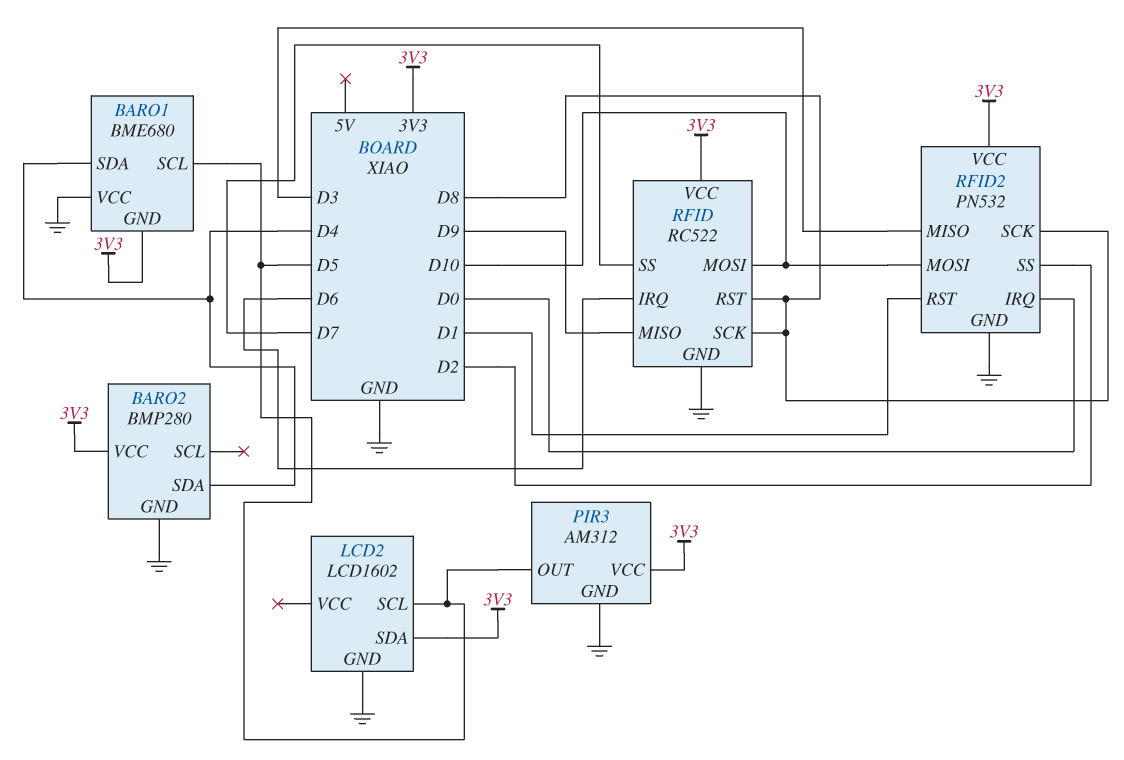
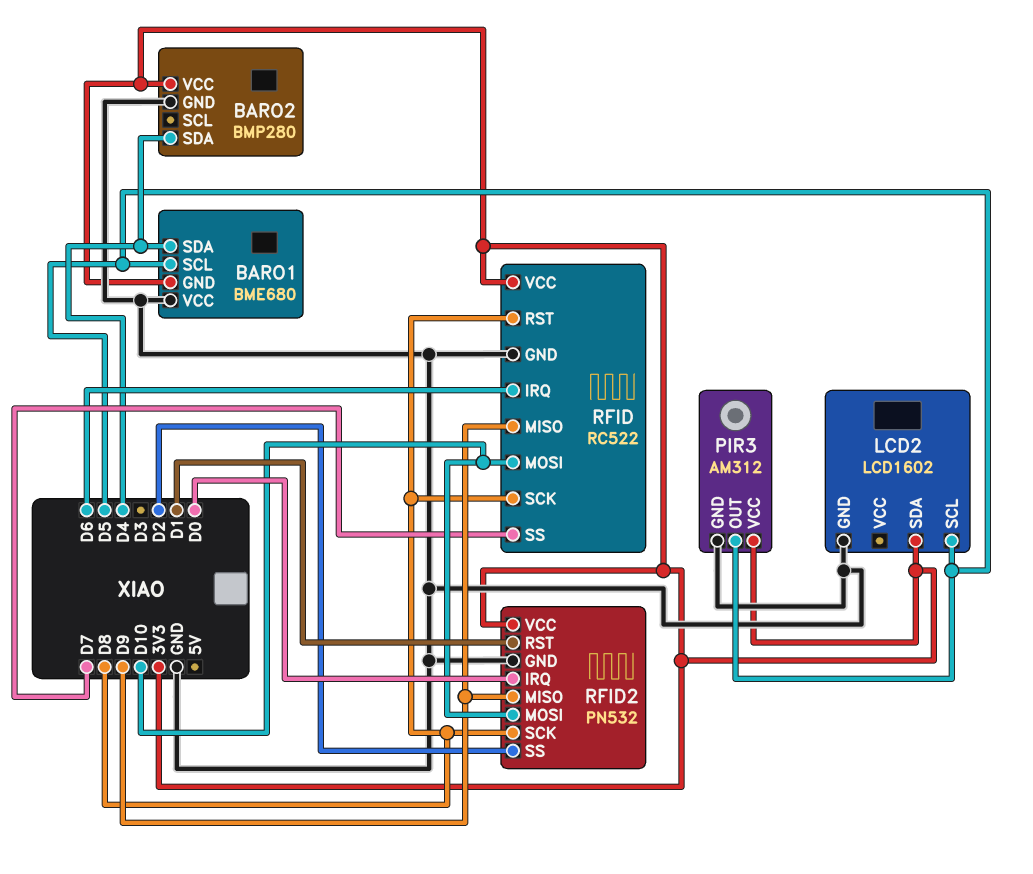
RFID2 pin MISO: D3 -> D9

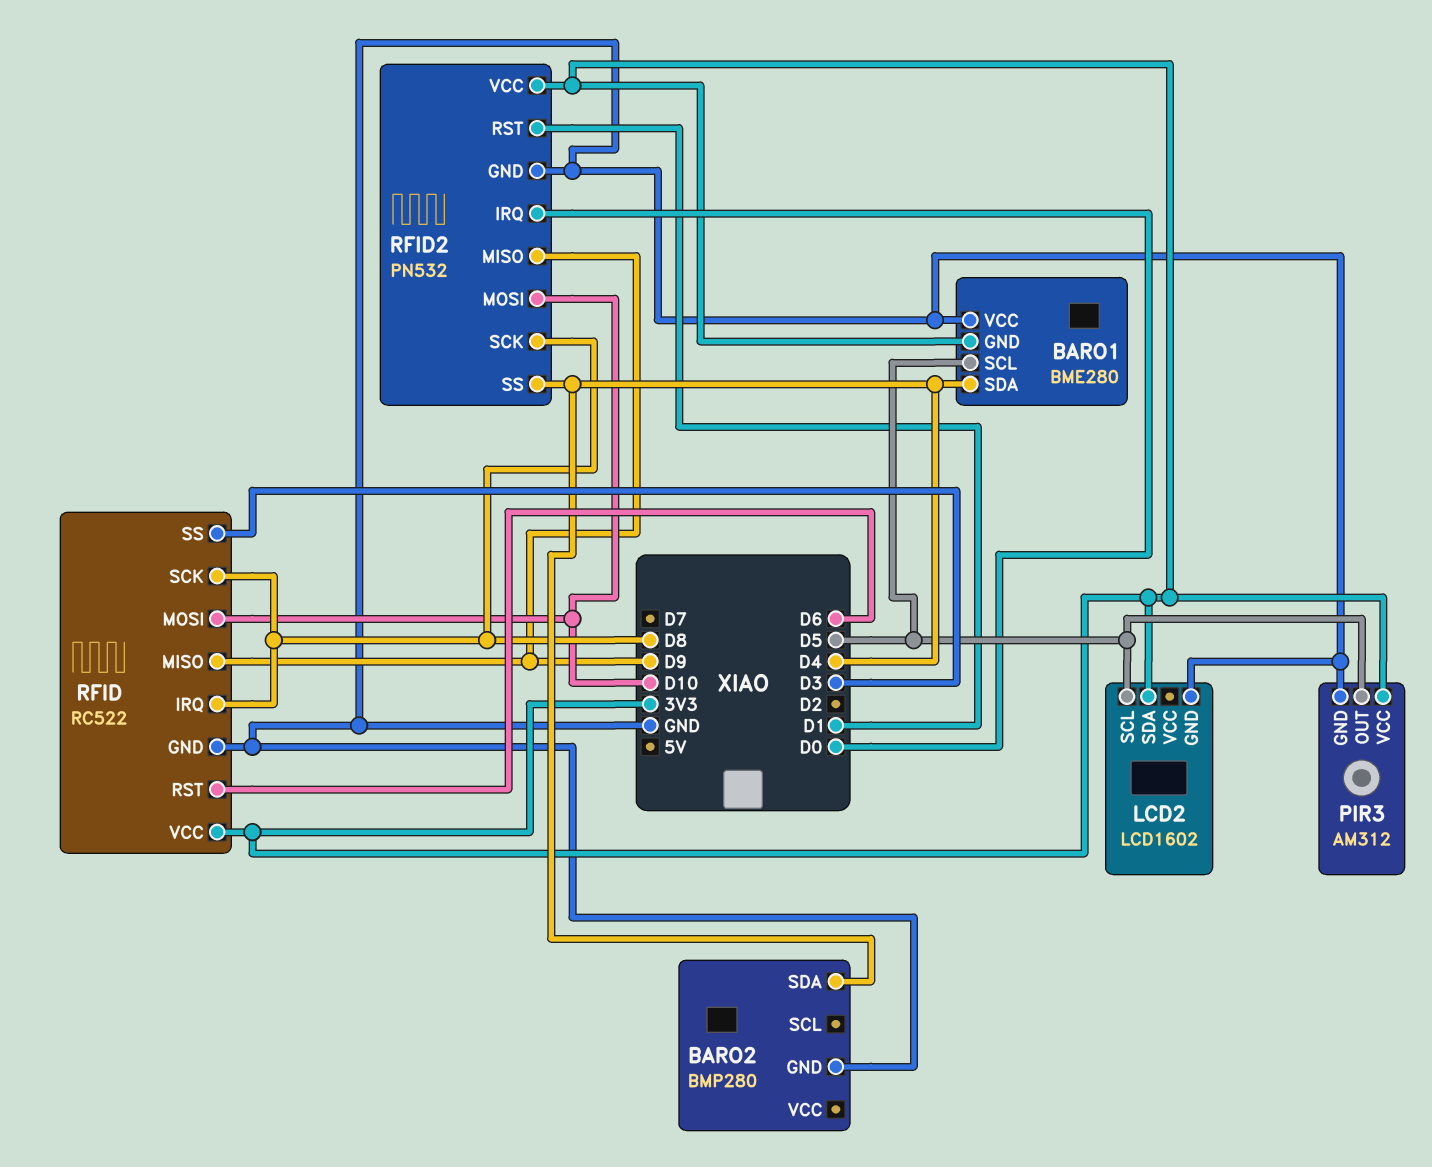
BARO1: BME680 -> BME280
BARO2 pin VCC: 3V3 -> none
RFID pin IRQ: D6 -> D8
RFID pin RST: D8 -> D6
RFID pin SS: D7 -> D3
RFID2 pin SS: D2 -> D4

